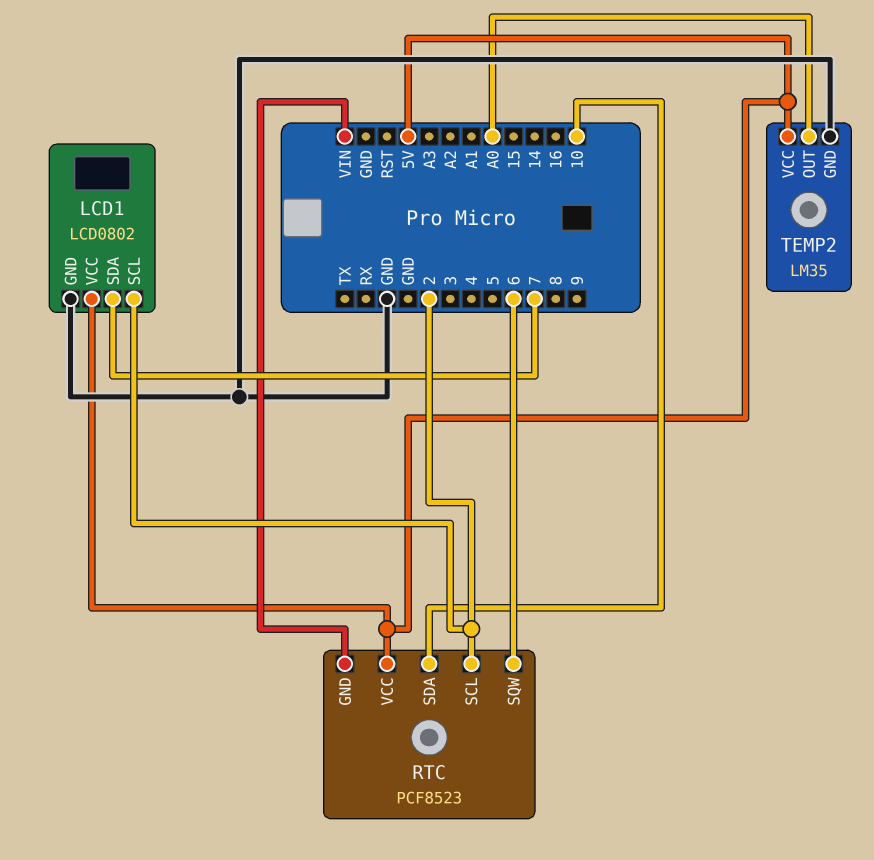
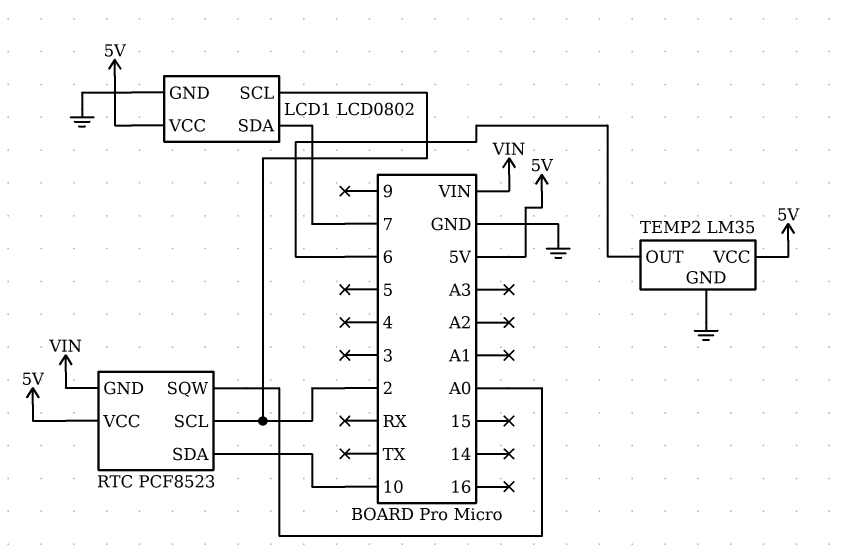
RTC pin SQW: 6 -> A0
TEMP2 pin OUT: A0 -> 6

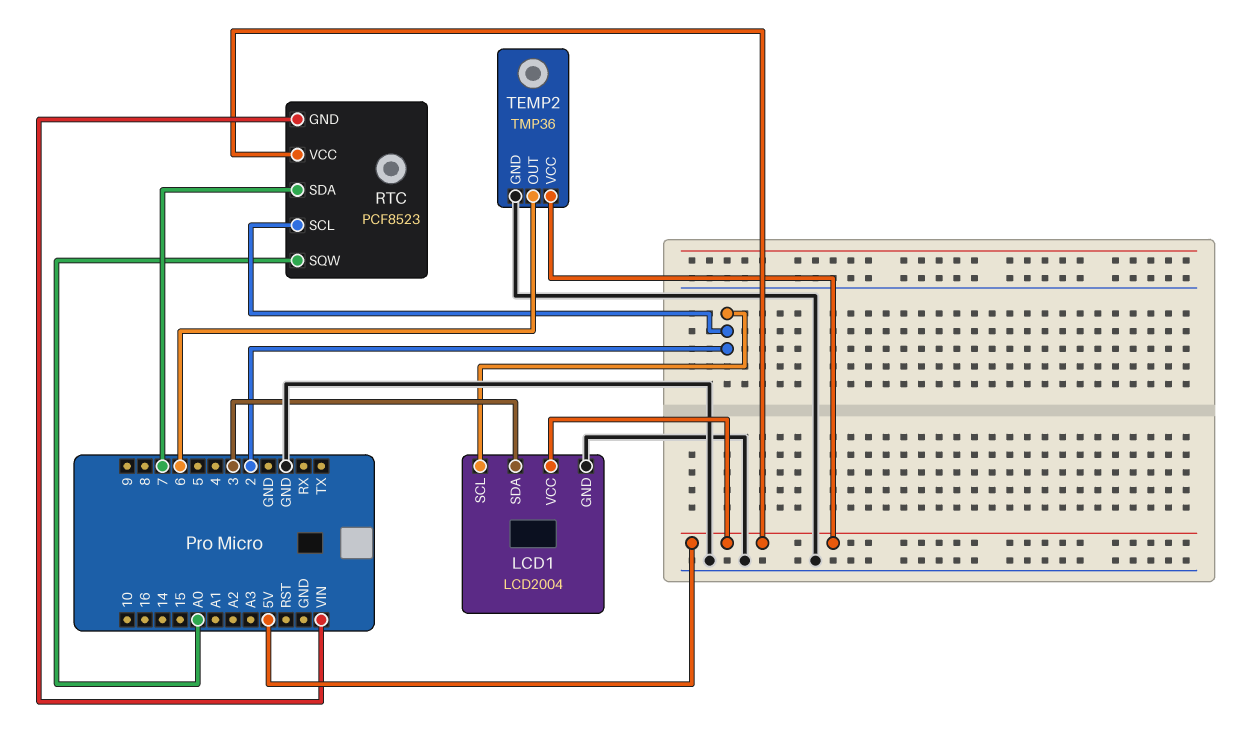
LCD1: LCD0802 -> LCD2004
LCD1 pin SDA: 7 -> 3
RTC pin SDA: 10 -> 7
TEMP2: LM35 -> TMP36

